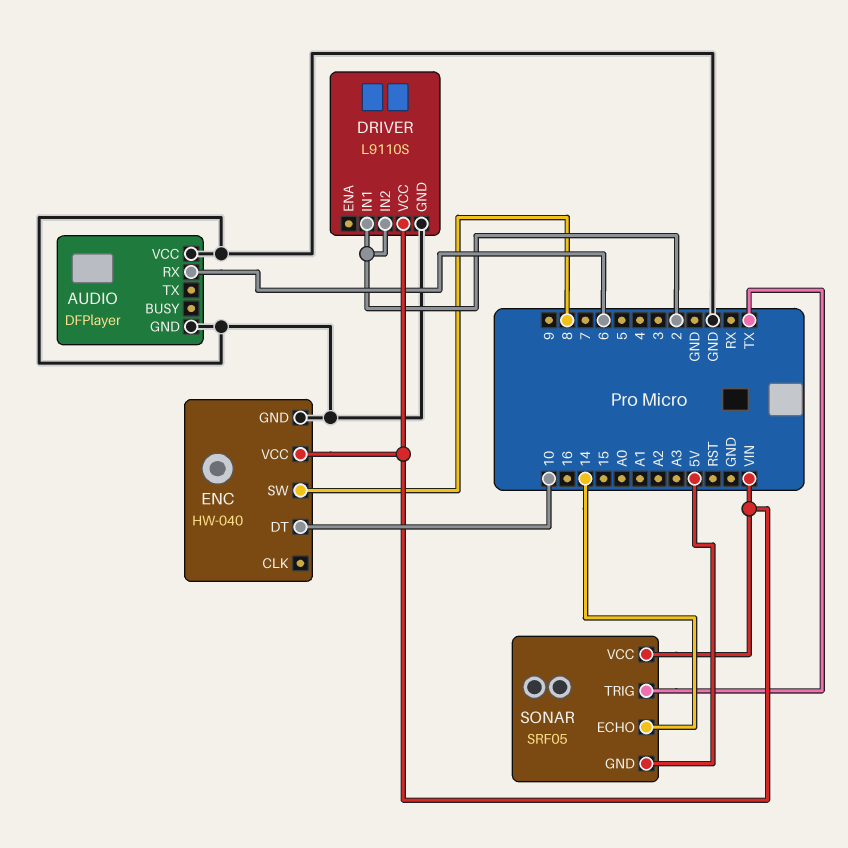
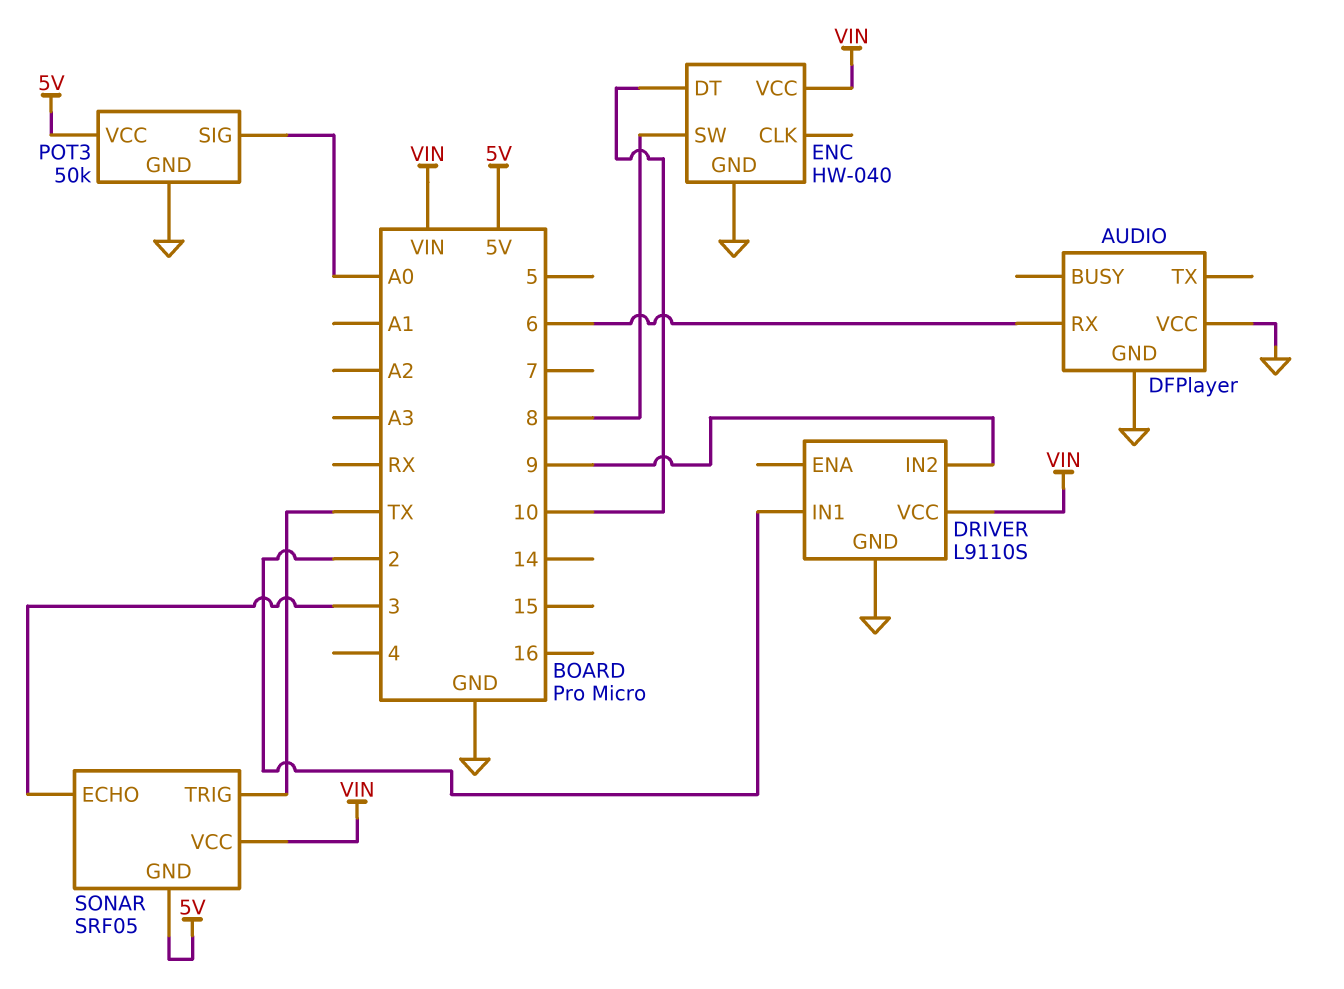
DRIVER pin IN2: 2 -> 9
POT3: none -> 50k
POT3 pin GND: none -> GND
POT3 pin SIG: none -> A0
POT3 pin VCC: none -> 5V
SONAR pin ECHO: 14 -> 3

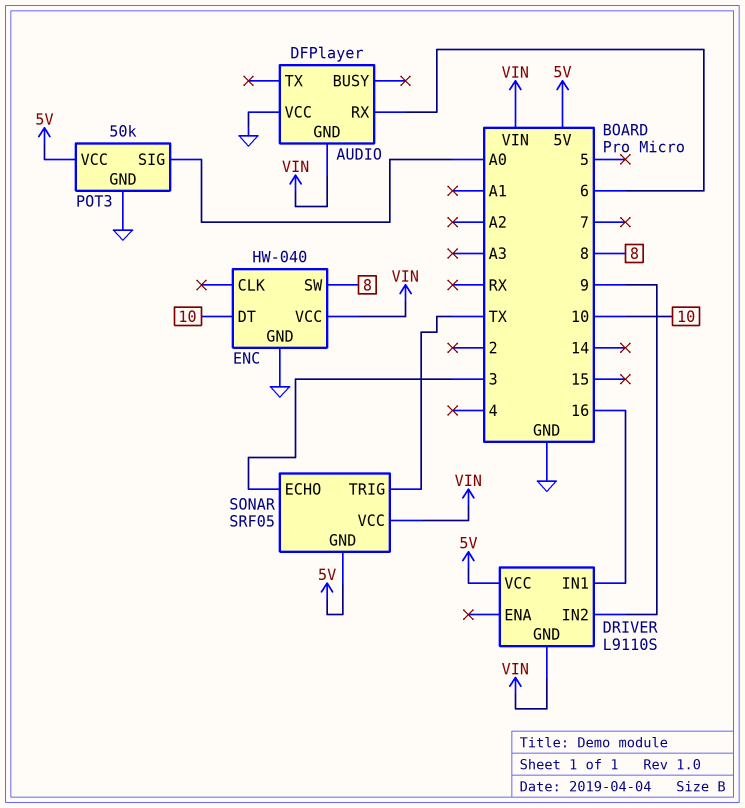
AUDIO pin GND: GND -> VIN
DRIVER pin GND: GND -> VIN
DRIVER pin IN1: 2 -> 16
DRIVER pin VCC: VIN -> 5V

